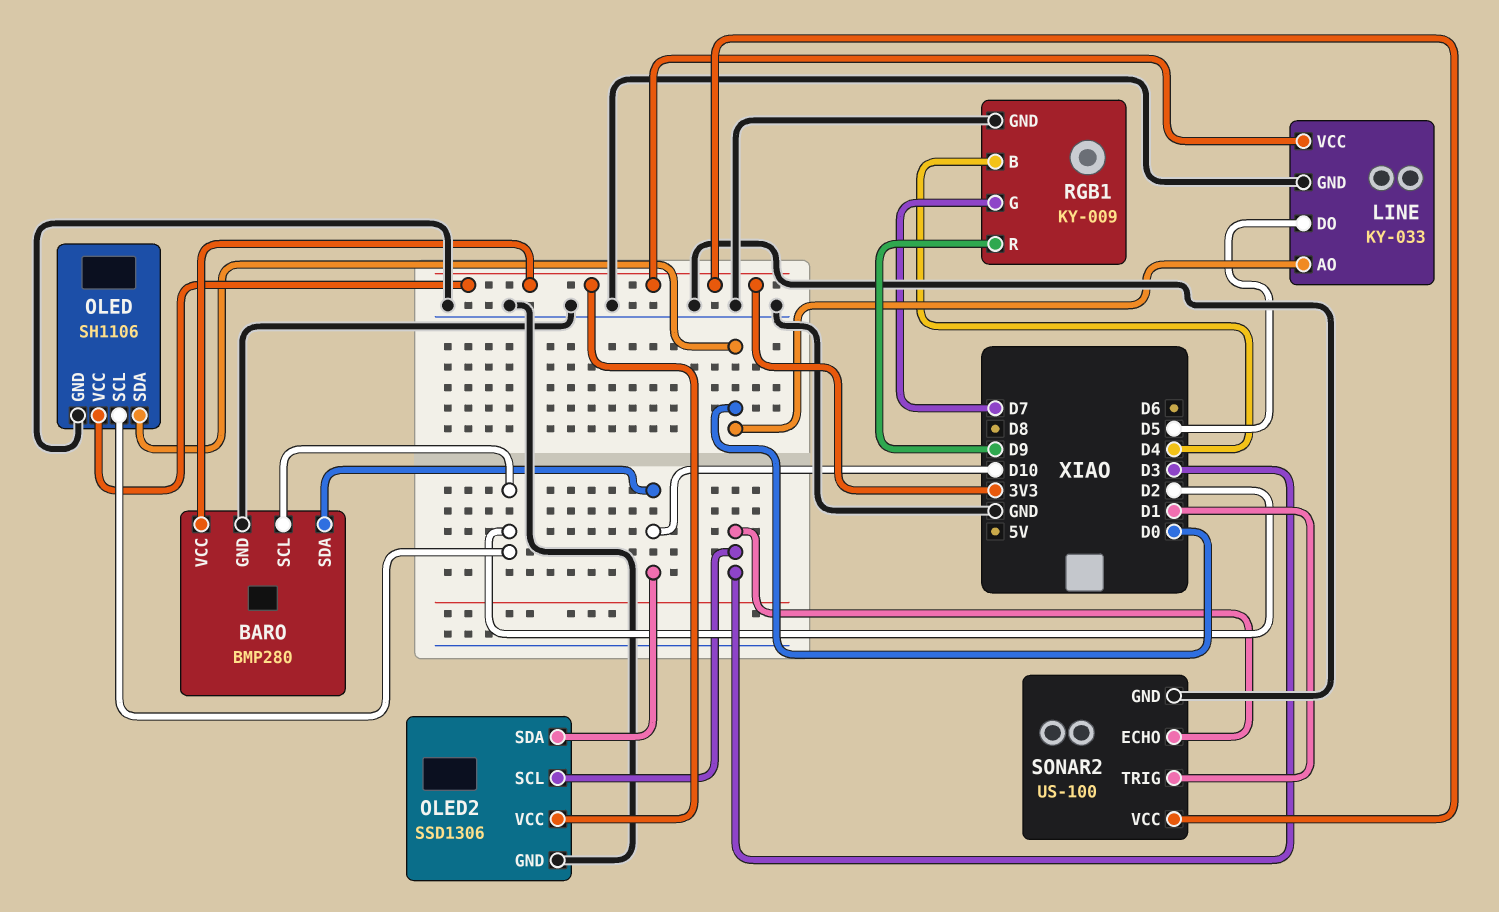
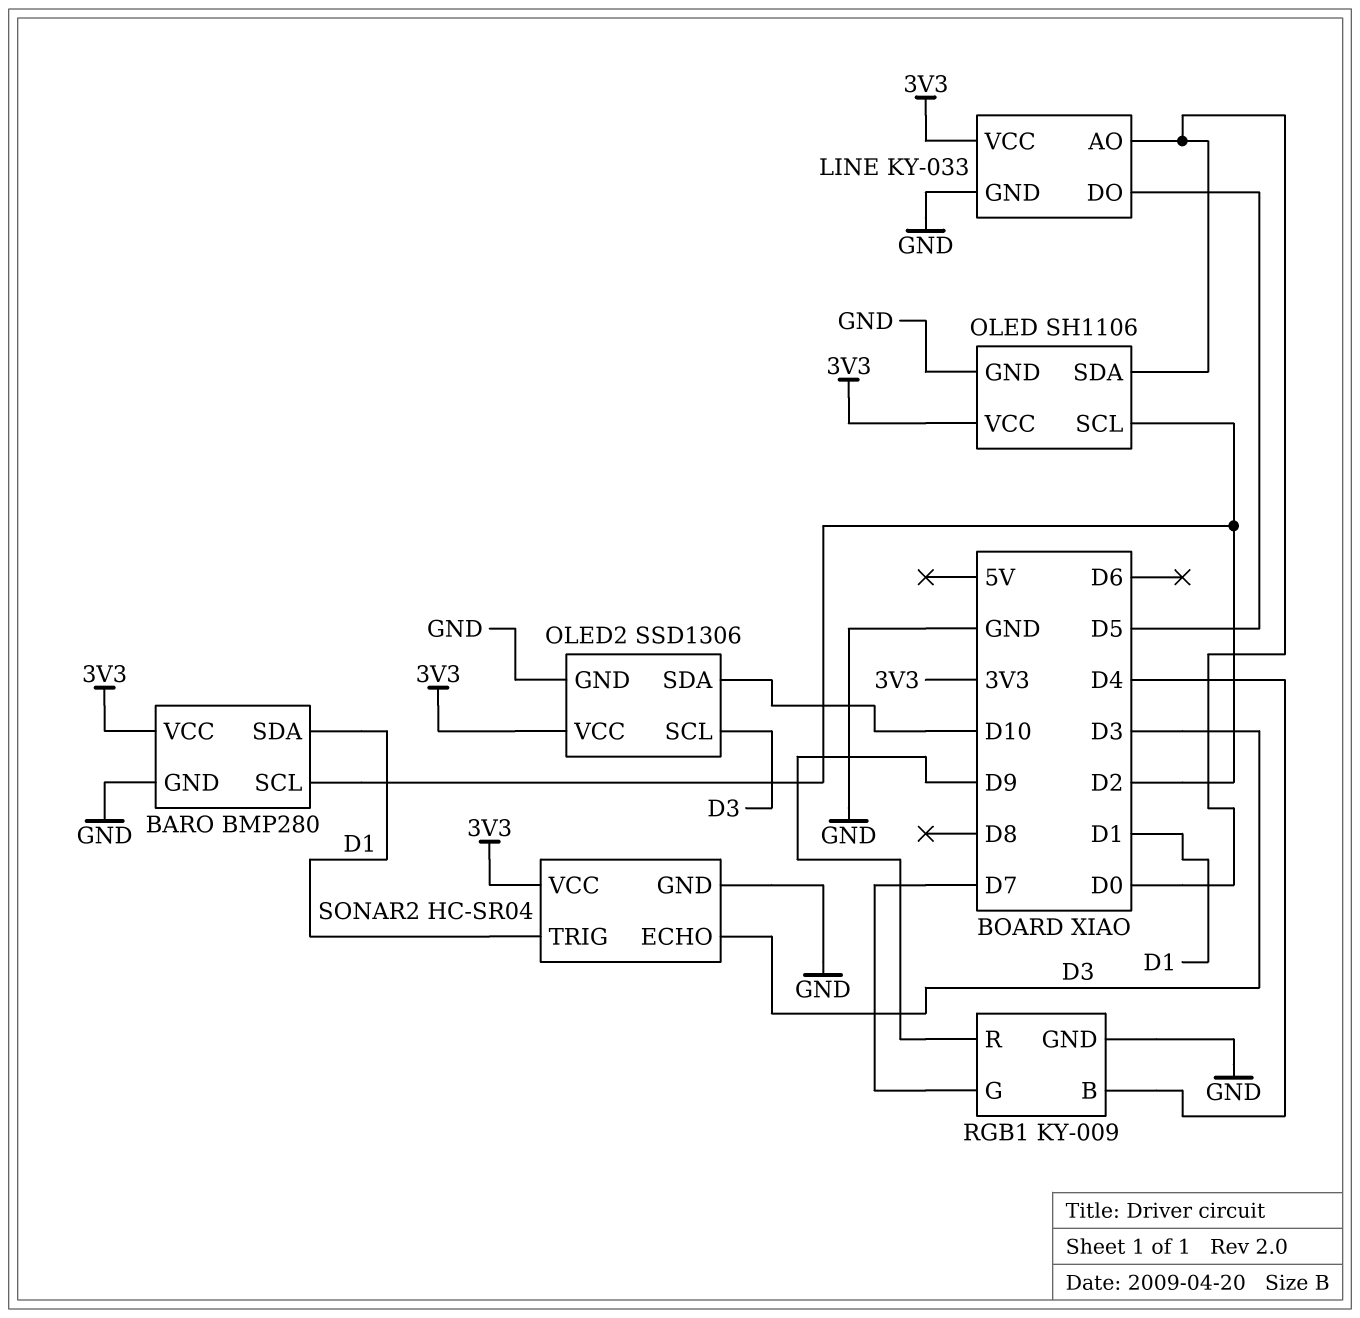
BARO pin SDA: D10 -> D1
SONAR2: US-100 -> HC-SR04

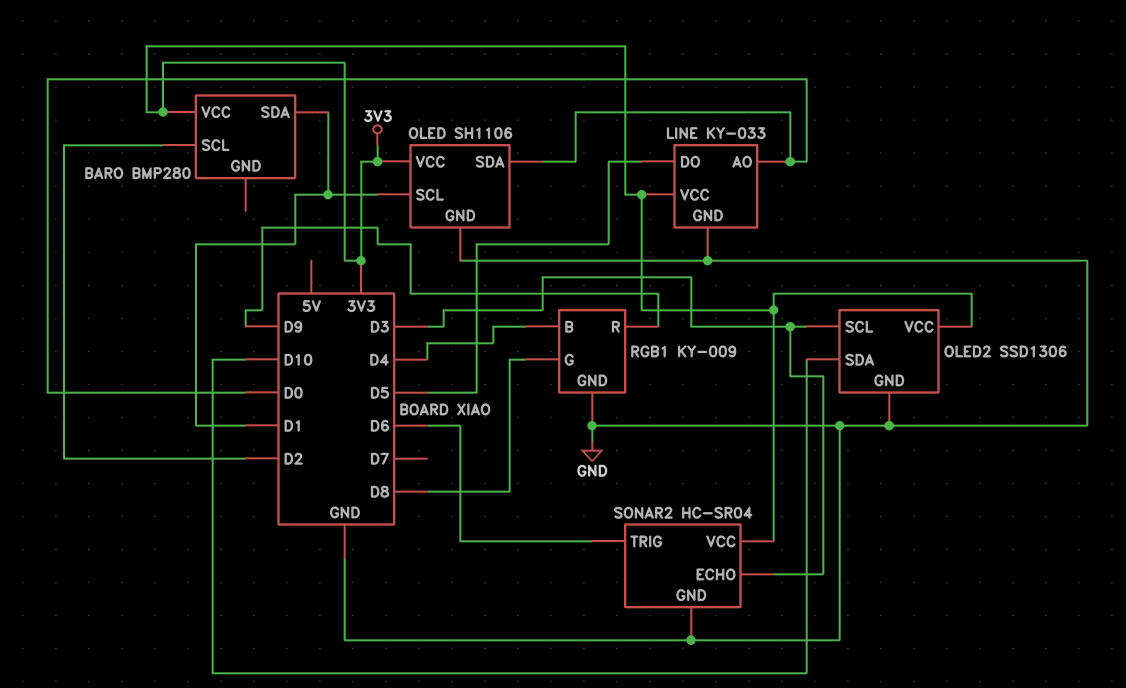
BARO pin GND: GND -> none
OLED pin SCL: D2 -> D1
RGB1 pin G: D7 -> D8
SONAR2 pin TRIG: D1 -> D6

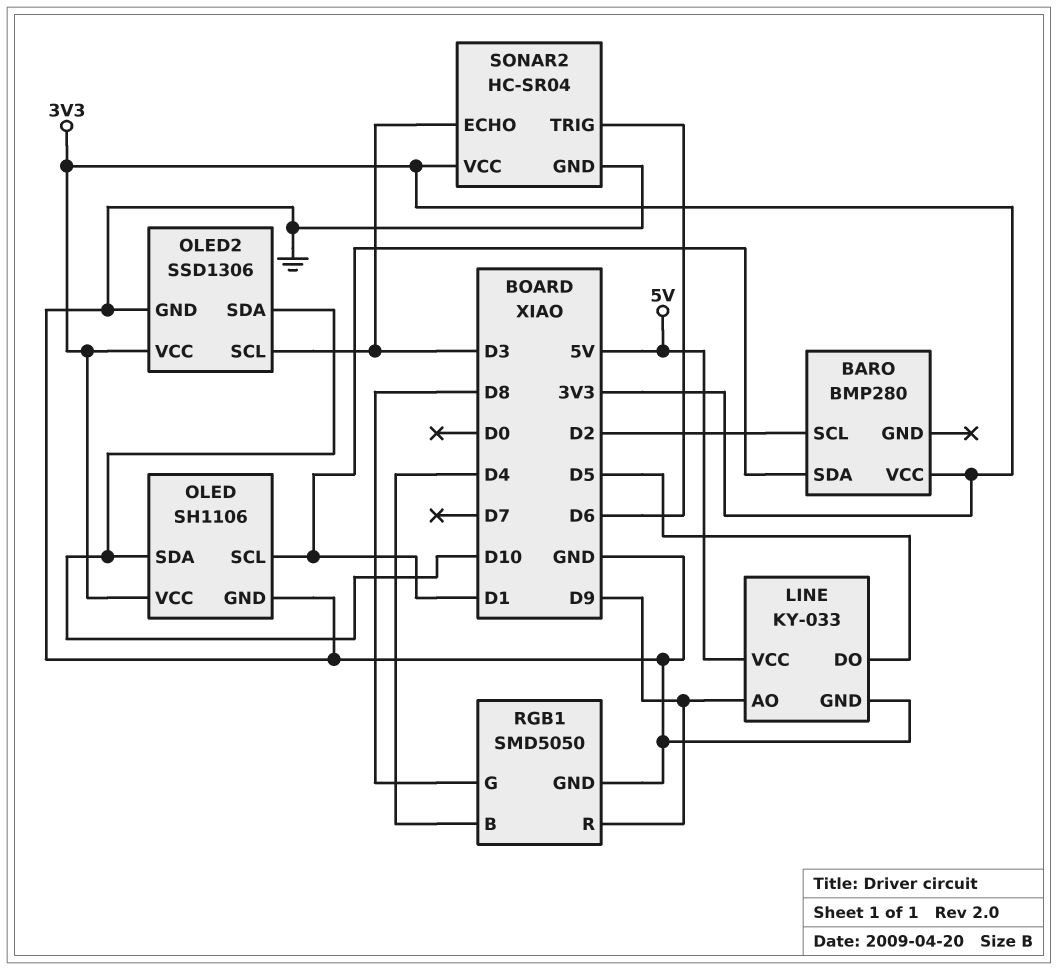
LINE pin AO: D0 -> D9
LINE pin VCC: 3V3 -> 5V
OLED pin SDA: D0 -> D10
RGB1: KY-009 -> SMD5050

